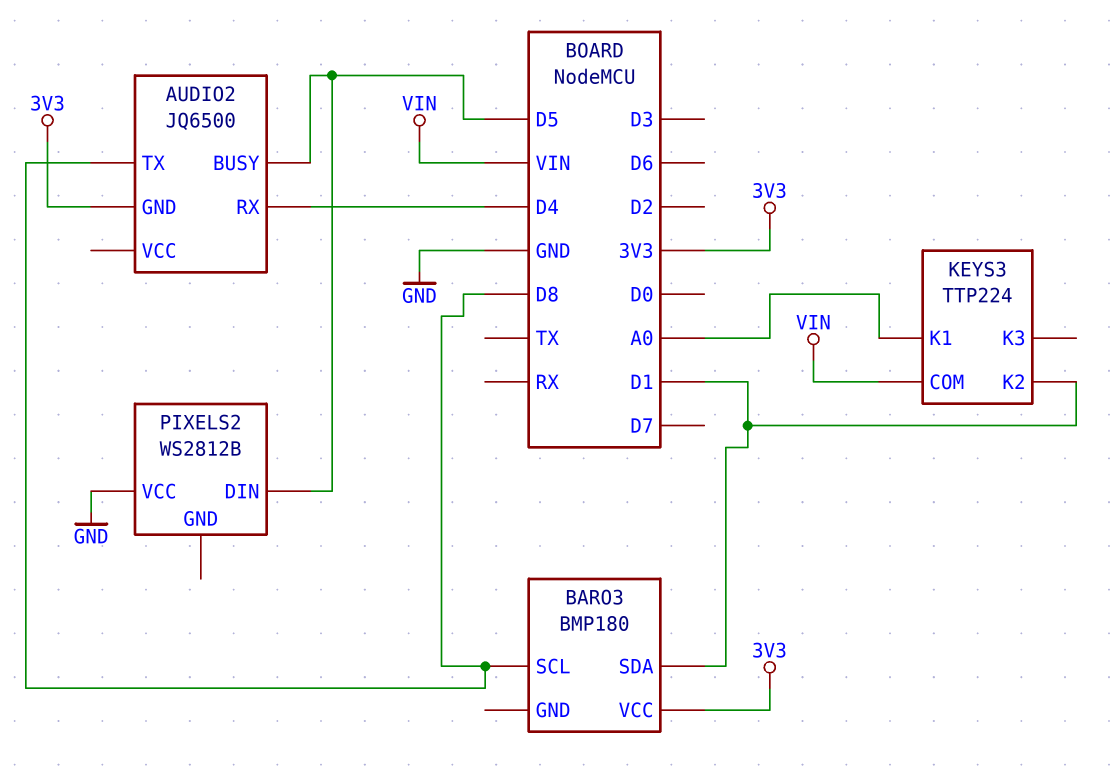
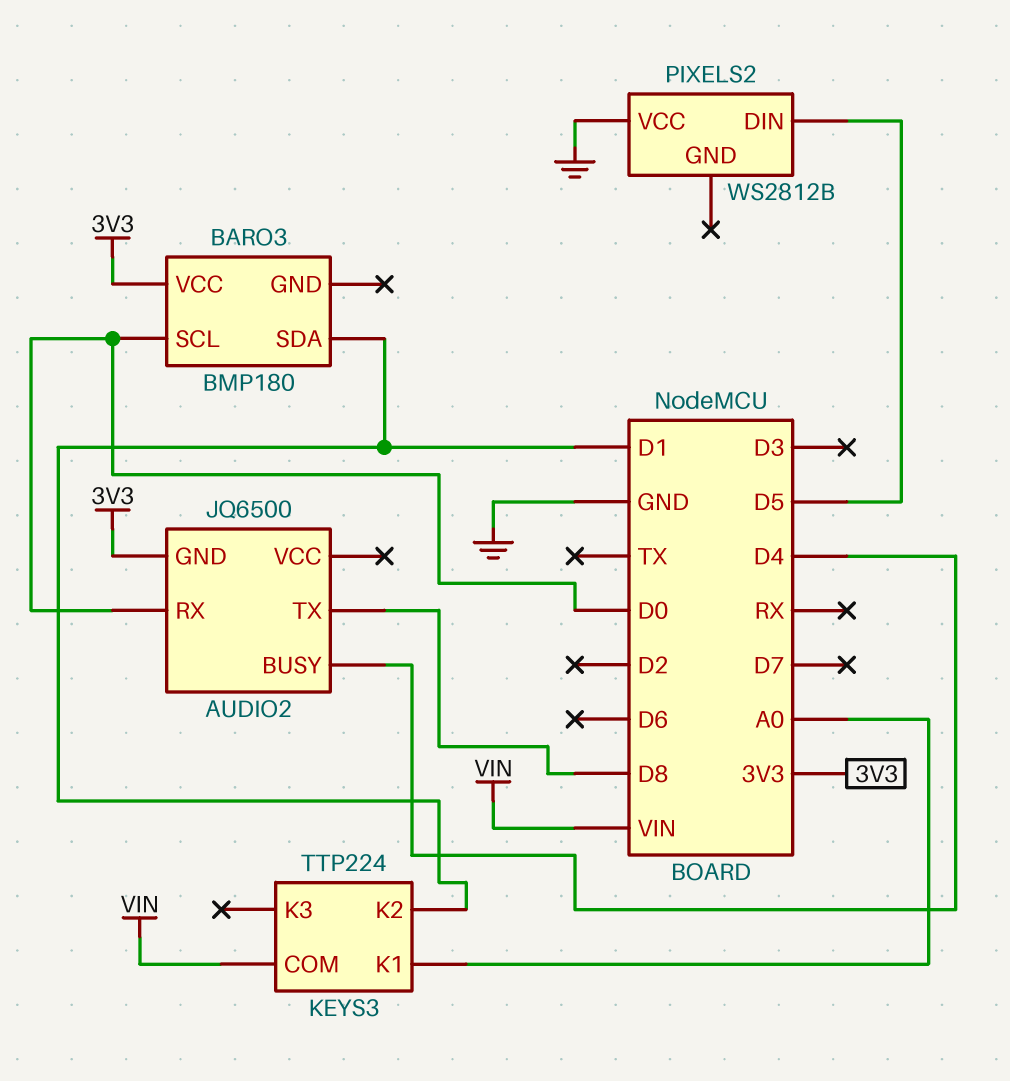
AUDIO2 pin BUSY: D5 -> D4
AUDIO2 pin RX: D4 -> D0
BARO3 pin SCL: D8 -> D0

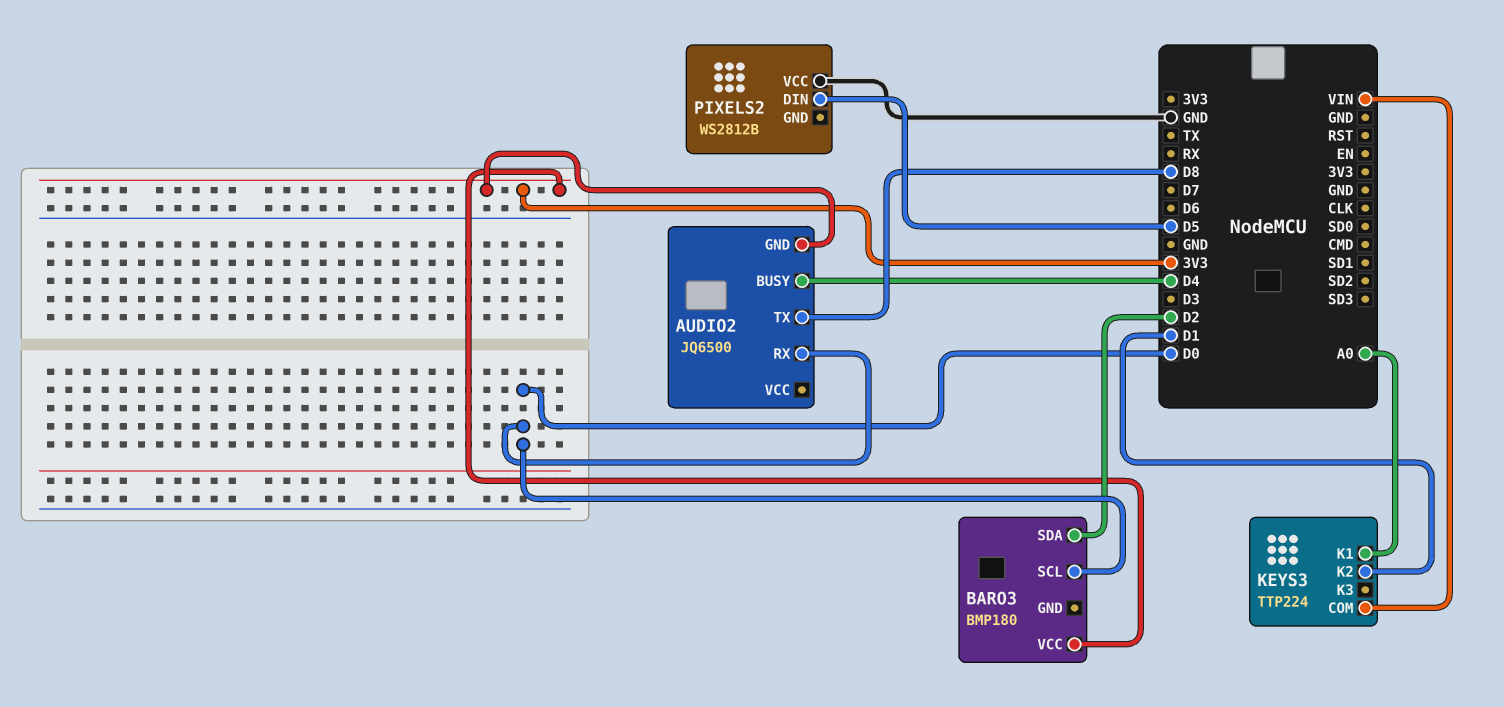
BARO3 pin SDA: D1 -> D2

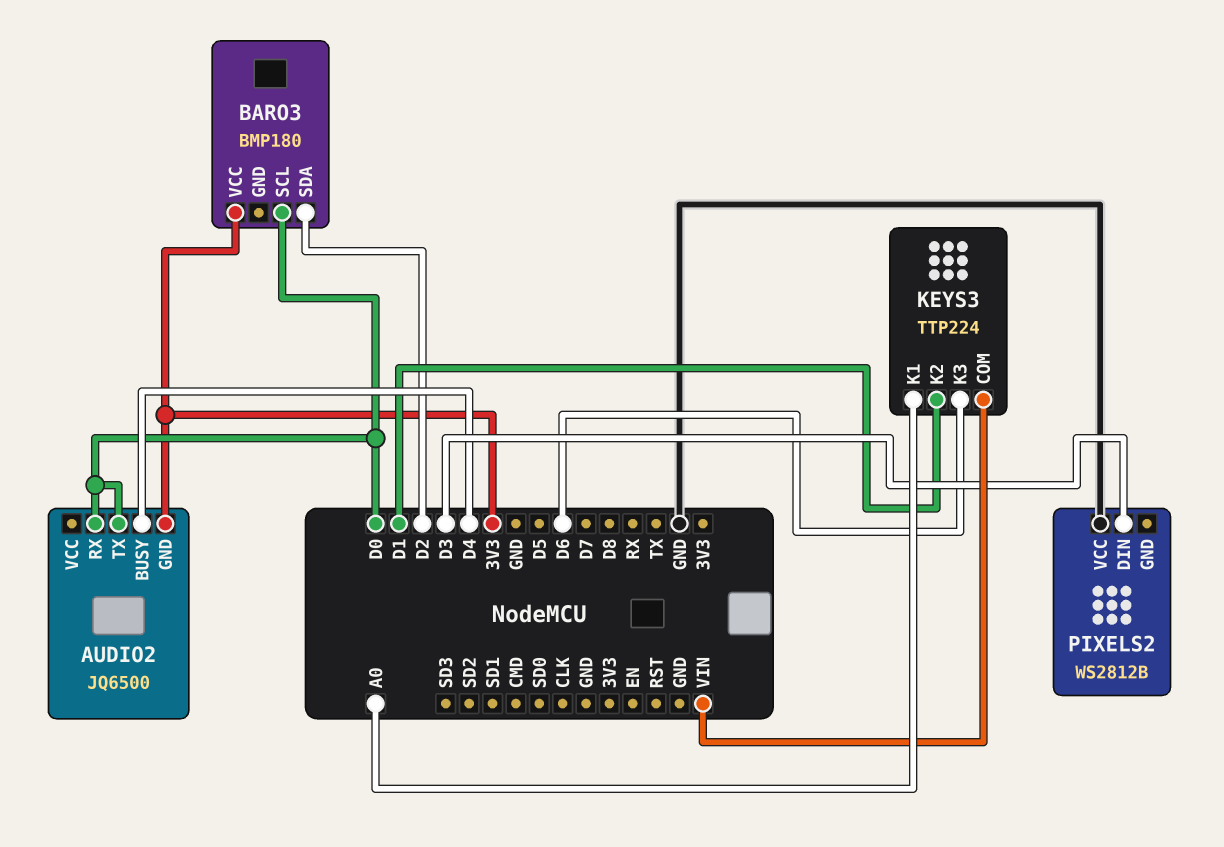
AUDIO2 pin TX: D8 -> D0
KEYS3 pin K3: none -> D6
PIXELS2 pin DIN: D5 -> D3

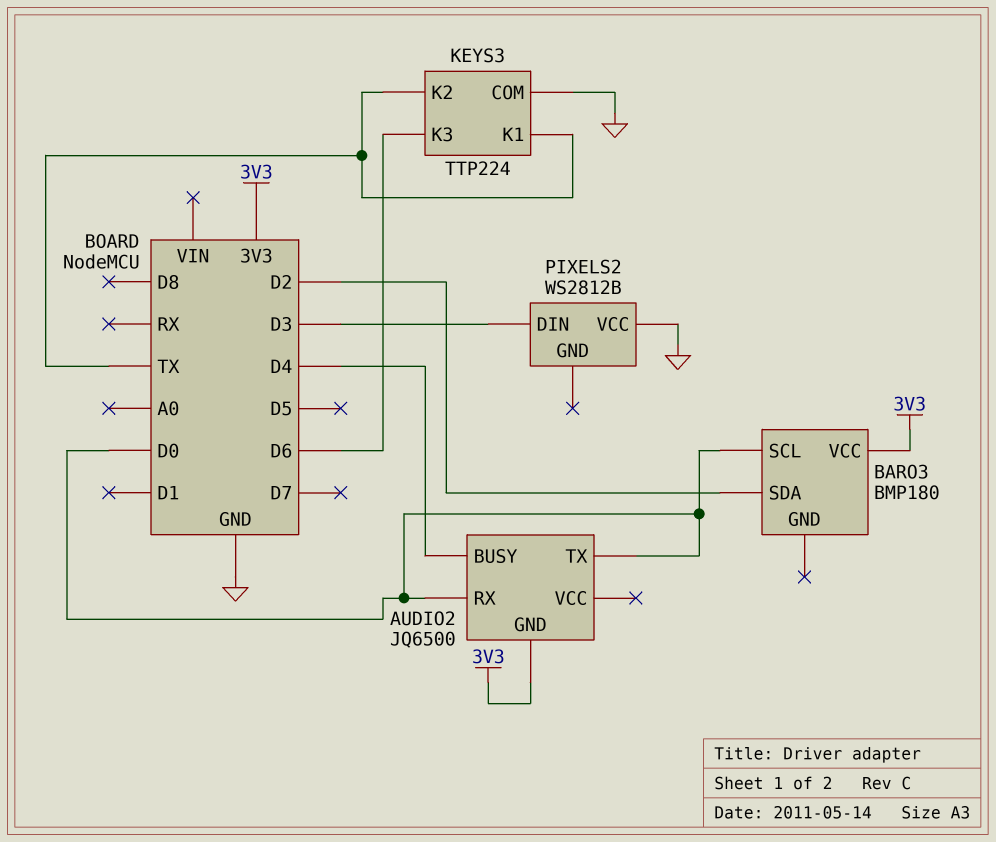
KEYS3 pin COM: VIN -> GND
KEYS3 pin K1: A0 -> TX
KEYS3 pin K2: D1 -> TX

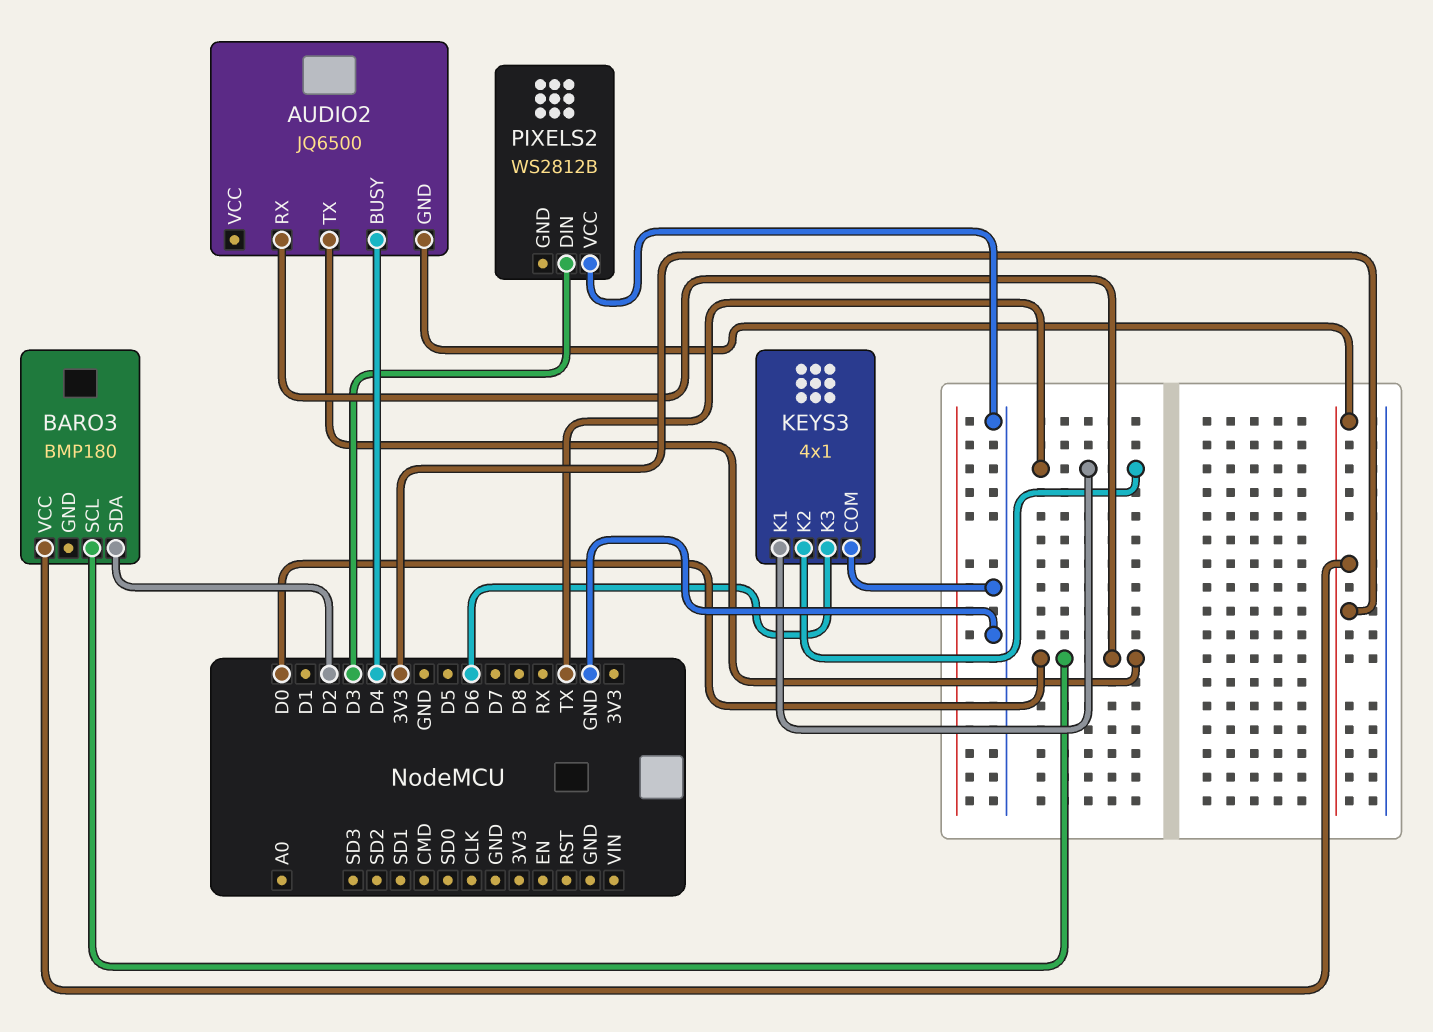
KEYS3: TTP224 -> 4x1

